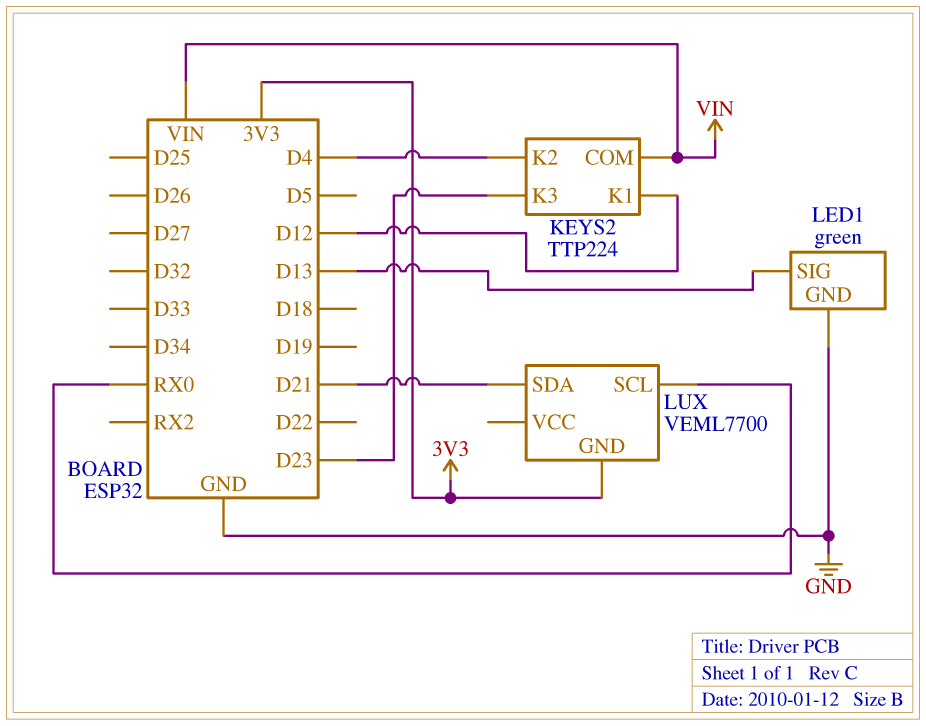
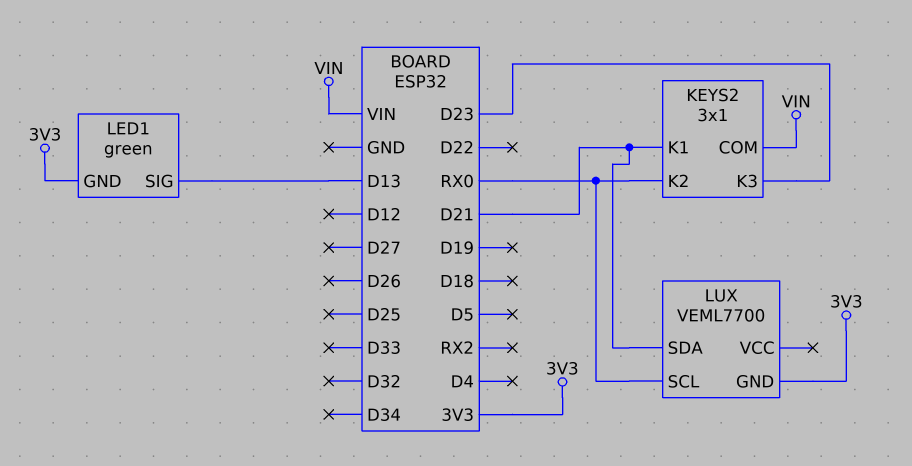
KEYS2: TTP224 -> 3x1
KEYS2 pin K1: D12 -> D21
KEYS2 pin K2: D4 -> RX0
LED1 pin GND: GND -> 3V3

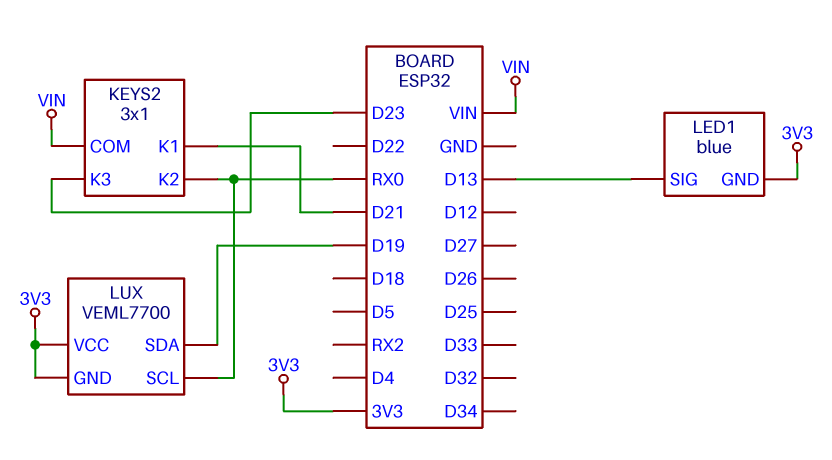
LED1: green -> blue
LUX pin SDA: D21 -> D19
LUX pin VCC: none -> 3V3

